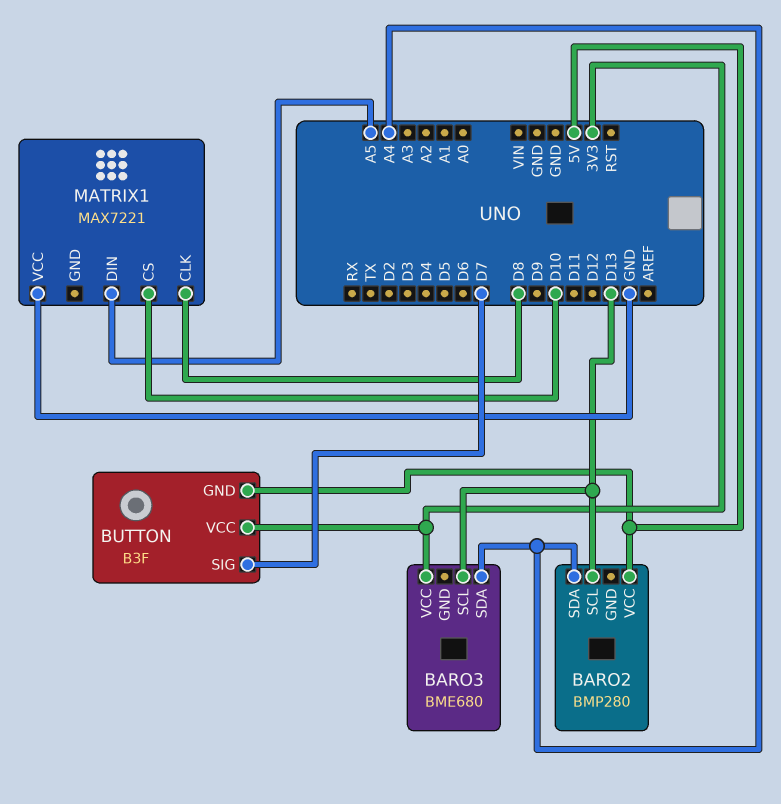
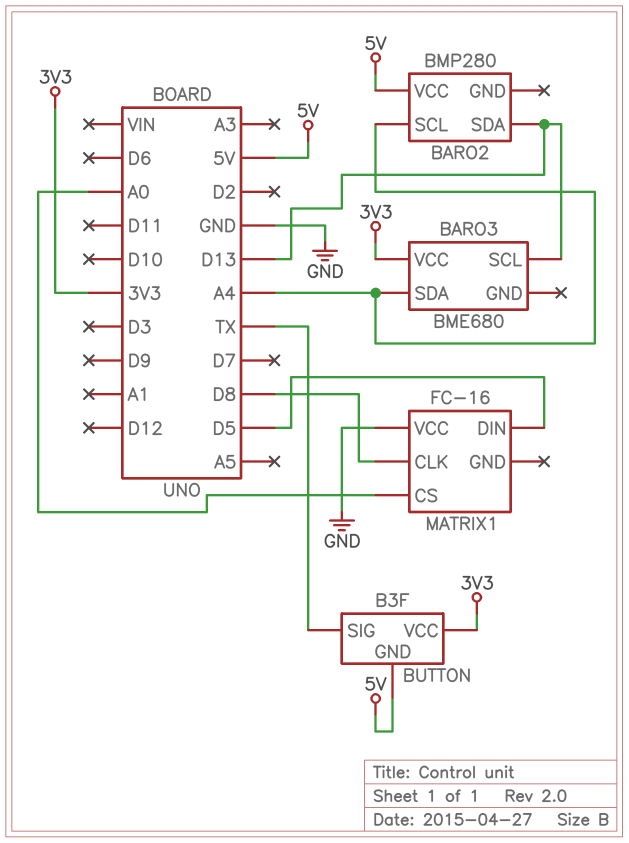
BARO2 pin SCL: D13 -> A4
BARO2 pin SDA: A4 -> D13
BUTTON pin SIG: D7 -> TX
MATRIX1: MAX7221 -> FC-16
MATRIX1 pin CS: D10 -> A0
MATRIX1 pin DIN: A5 -> D5

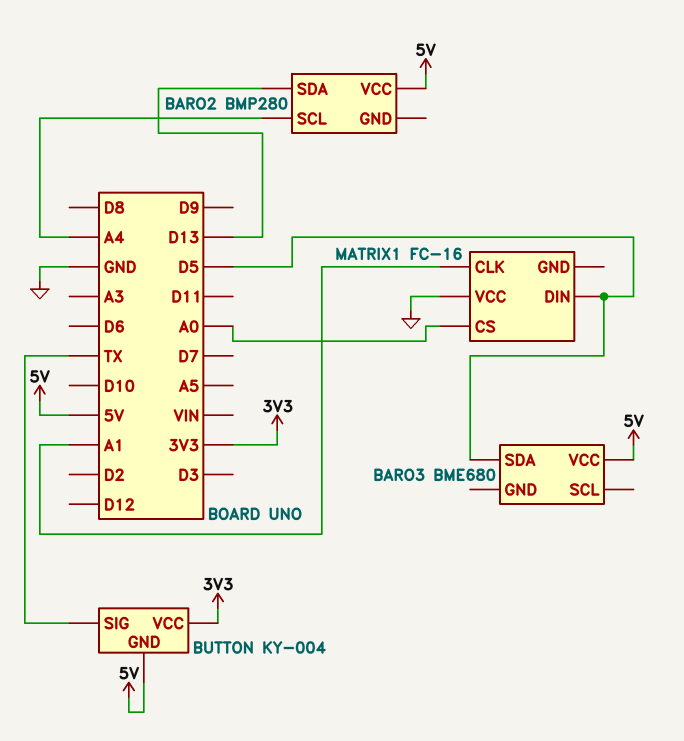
BARO3 pin SCL: D13 -> none
BARO3 pin SDA: A4 -> D5
BARO3 pin VCC: 3V3 -> 5V
BUTTON: B3F -> KY-004
MATRIX1 pin CLK: D8 -> A1

